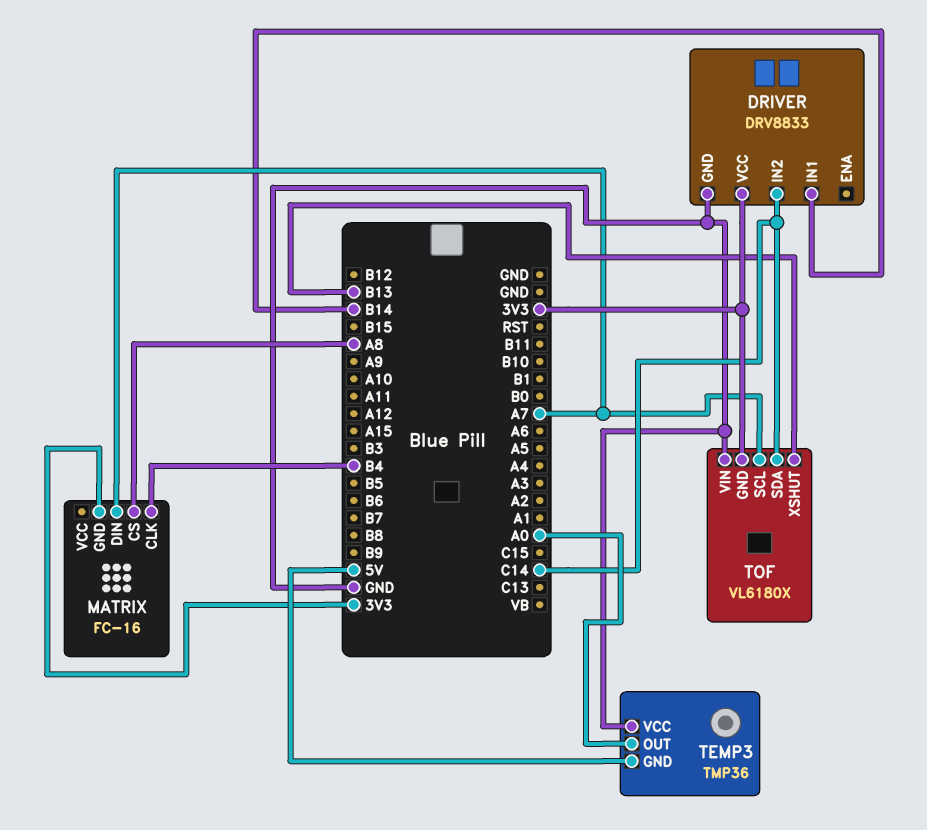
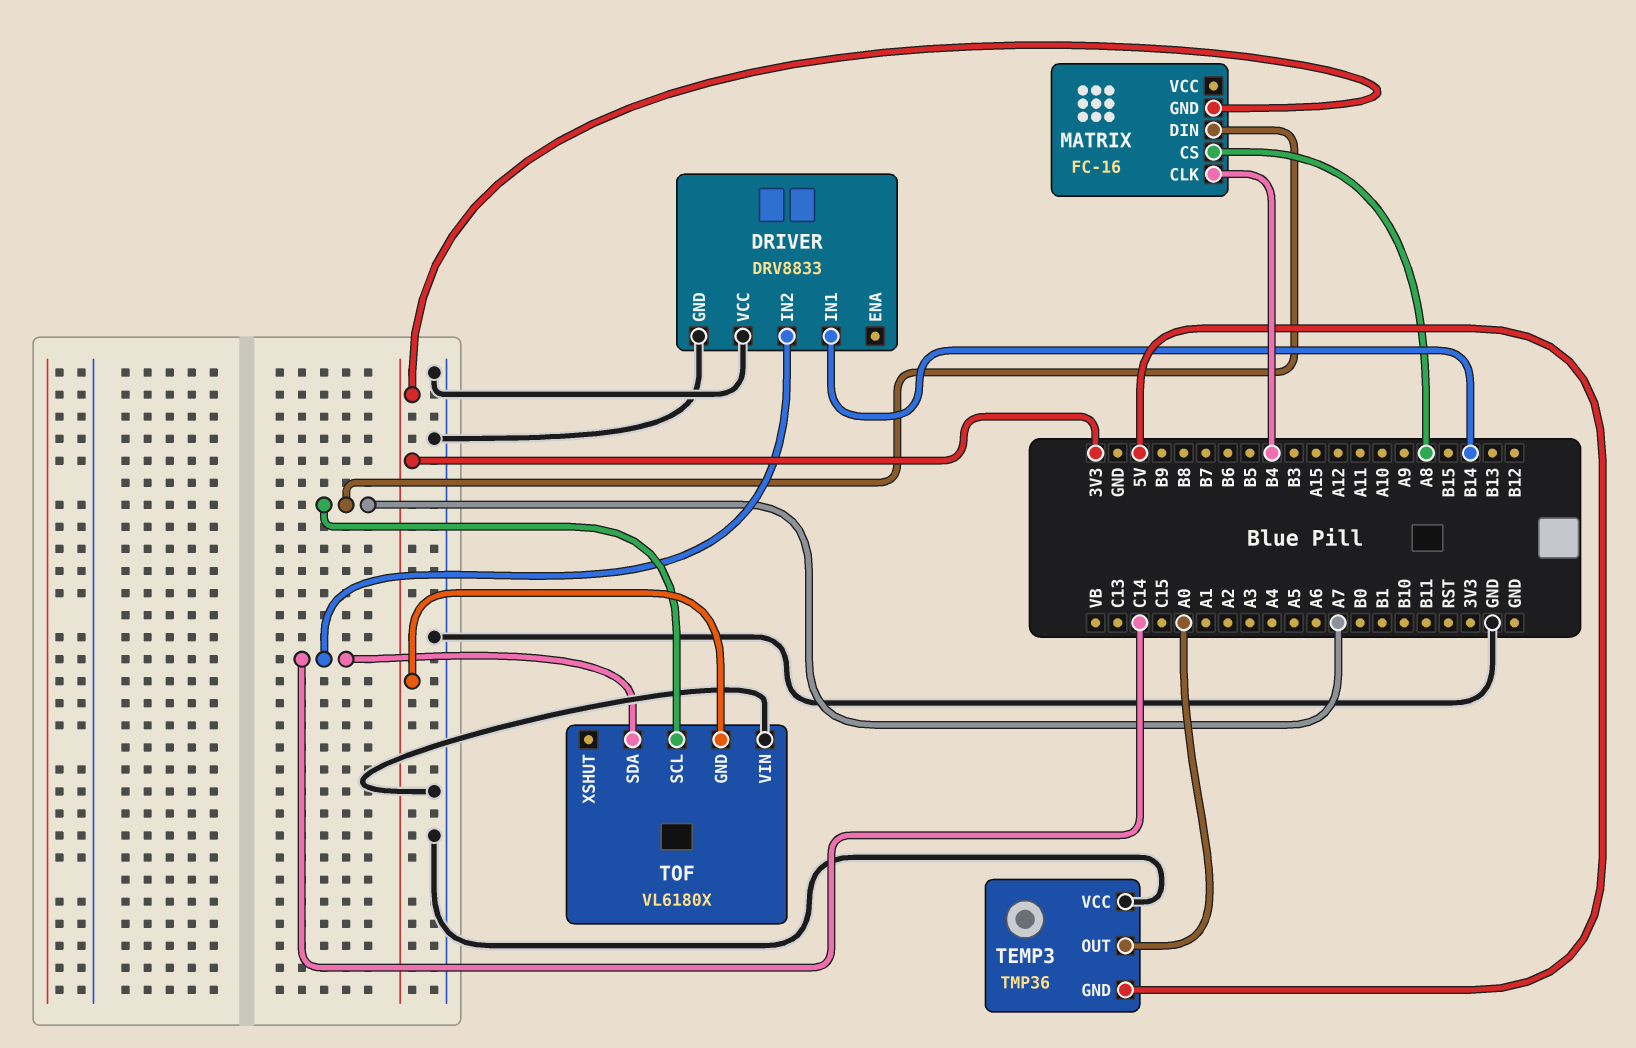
DRIVER pin VCC: 3V3 -> GND
TOF pin XSHUT: B13 -> none

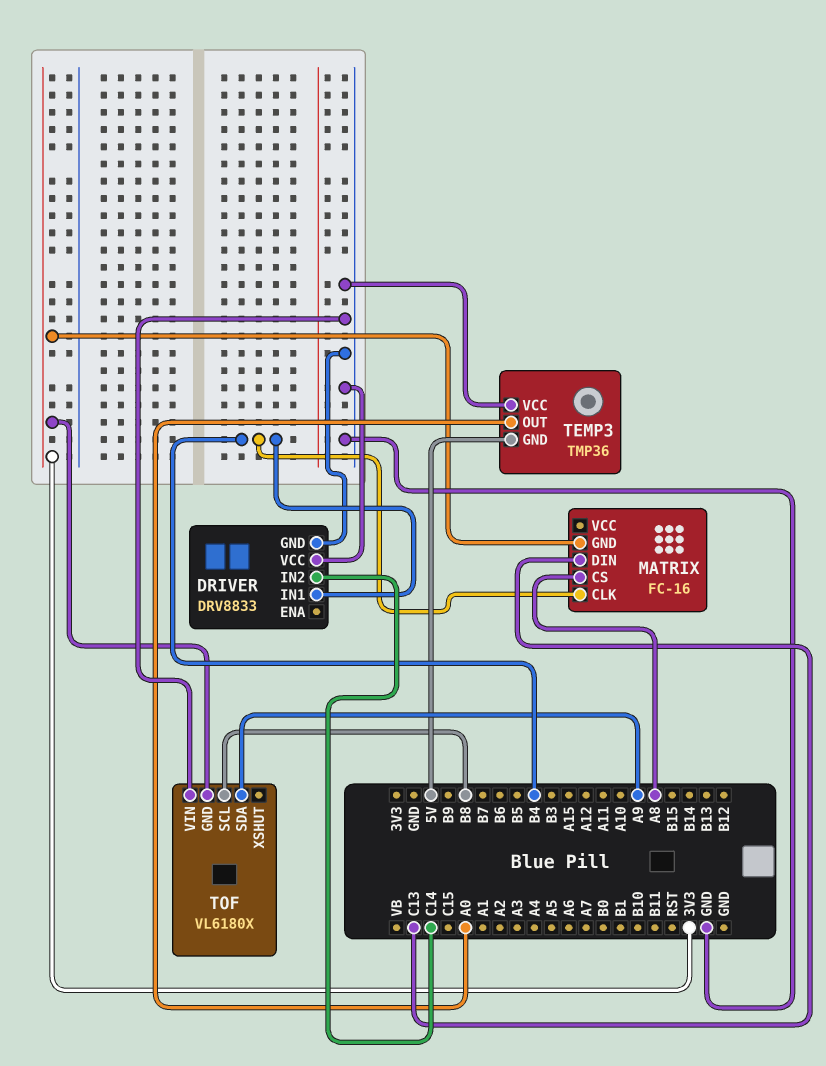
DRIVER pin IN1: B14 -> B4
MATRIX pin DIN: A7 -> C13
TOF pin SCL: A7 -> B8
TOF pin SDA: C14 -> A9

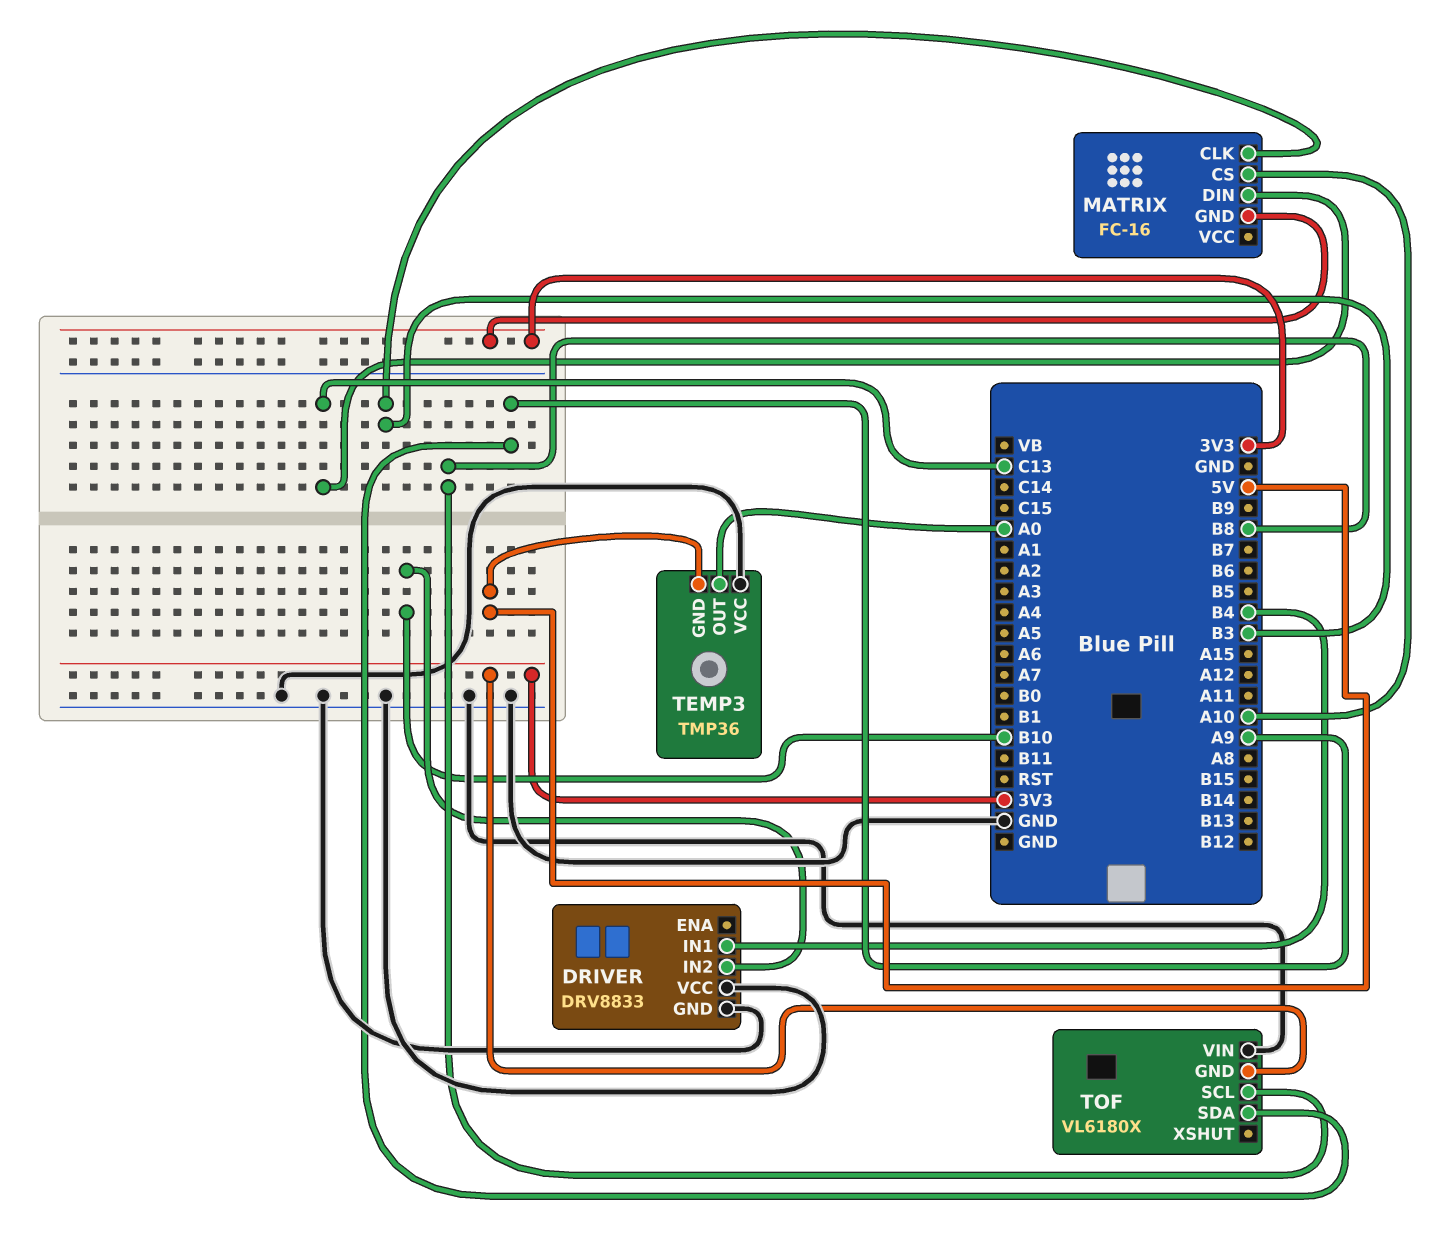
DRIVER pin IN2: C14 -> B10
MATRIX pin CLK: B4 -> B3
MATRIX pin CS: A8 -> A10

